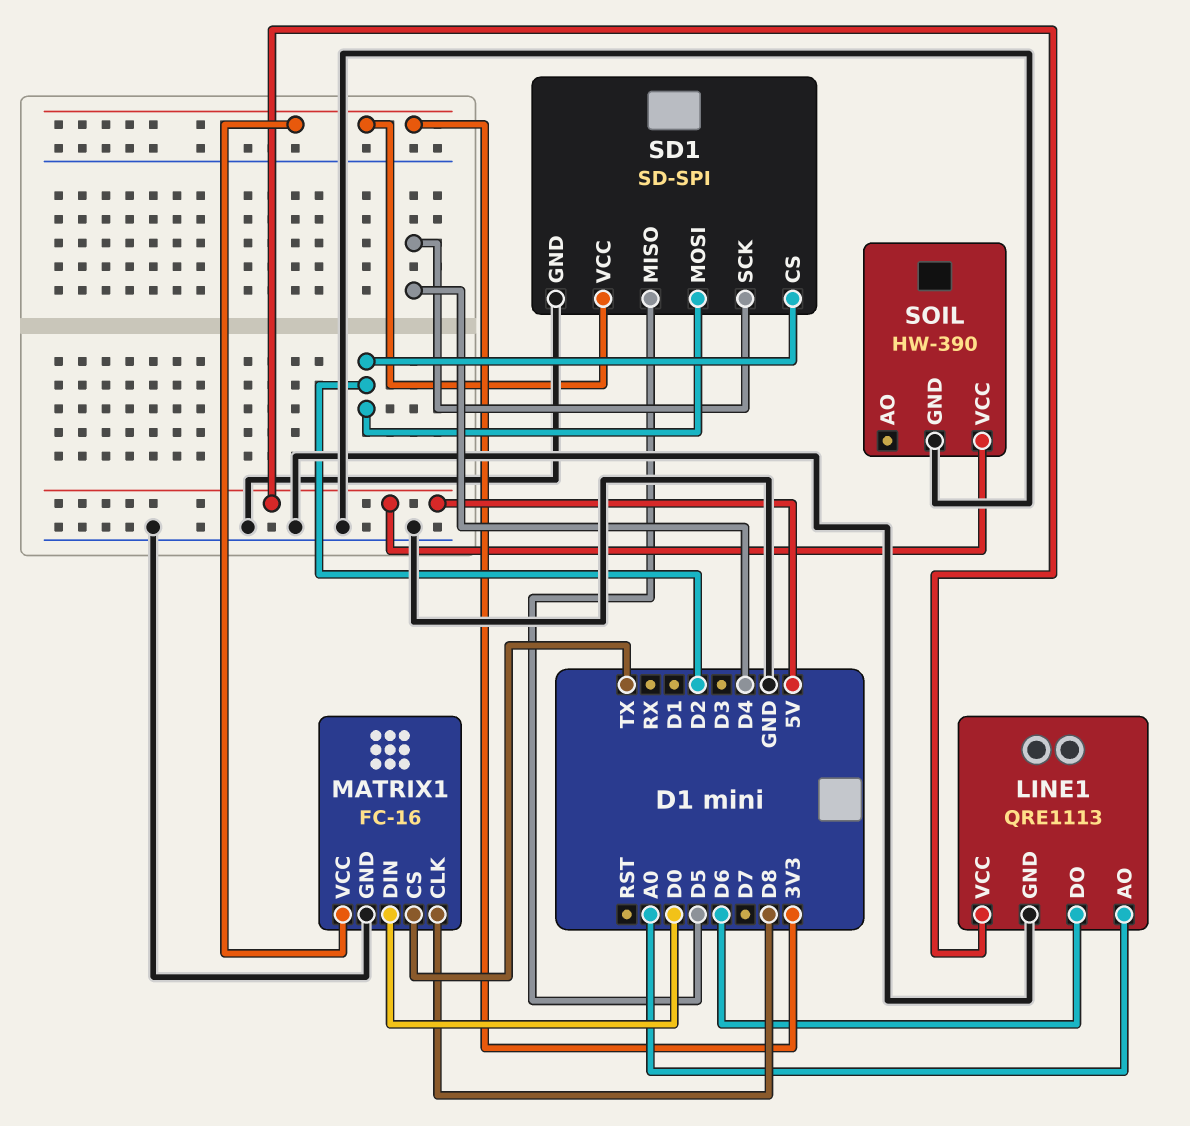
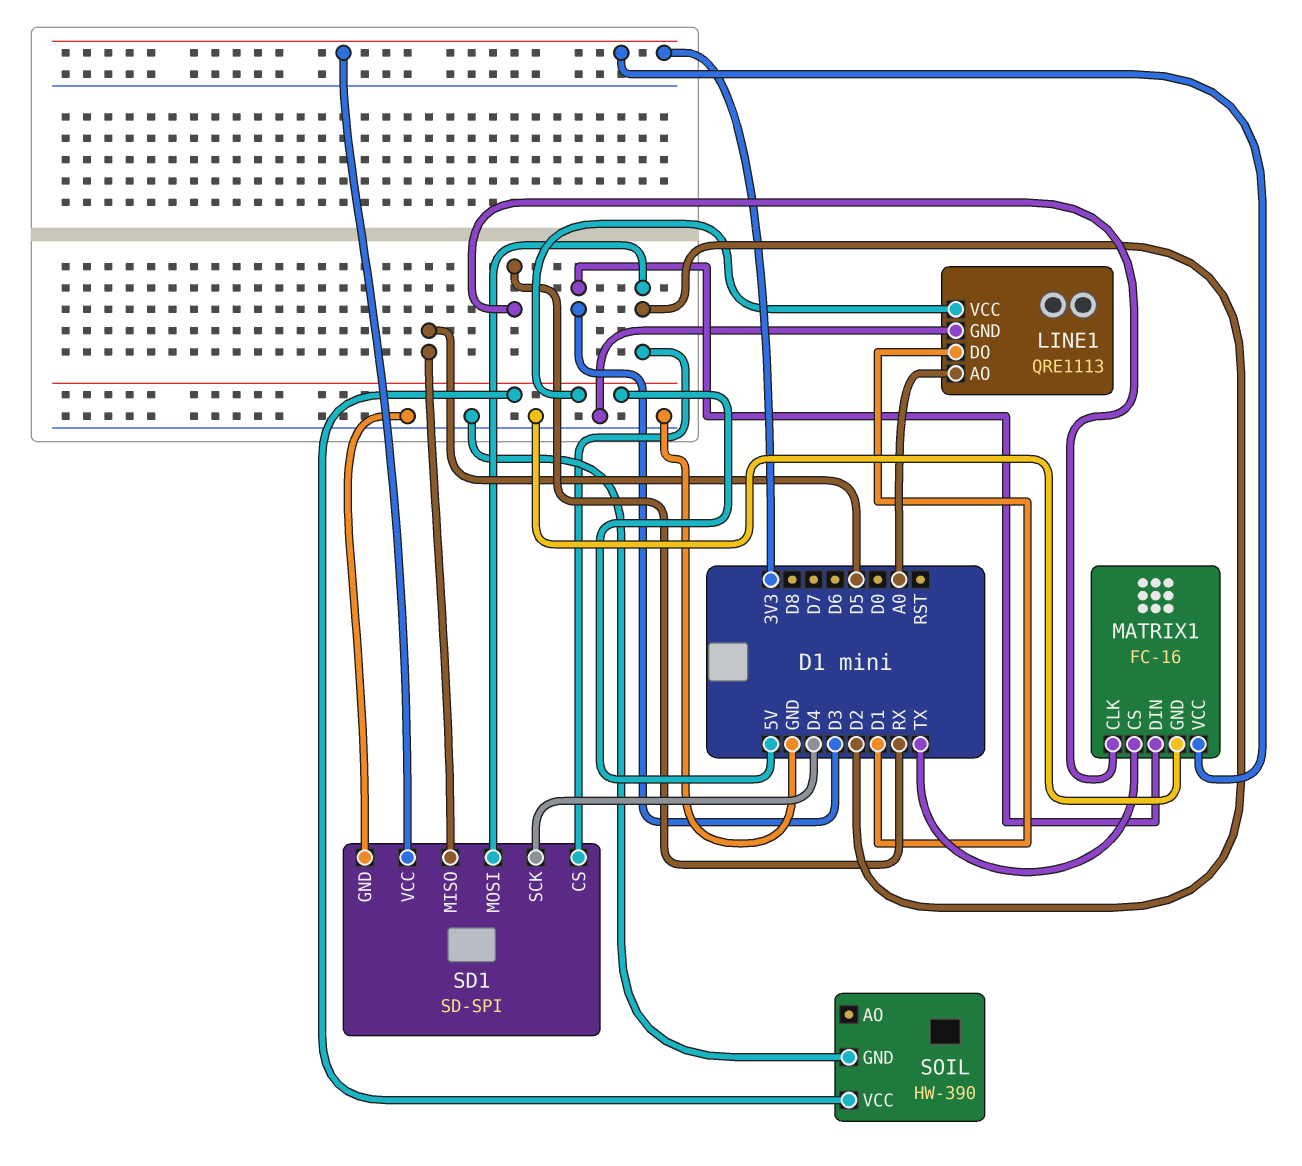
LINE1 pin DO: D6 -> D1
MATRIX1 pin CLK: D8 -> RX
MATRIX1 pin DIN: D0 -> D3

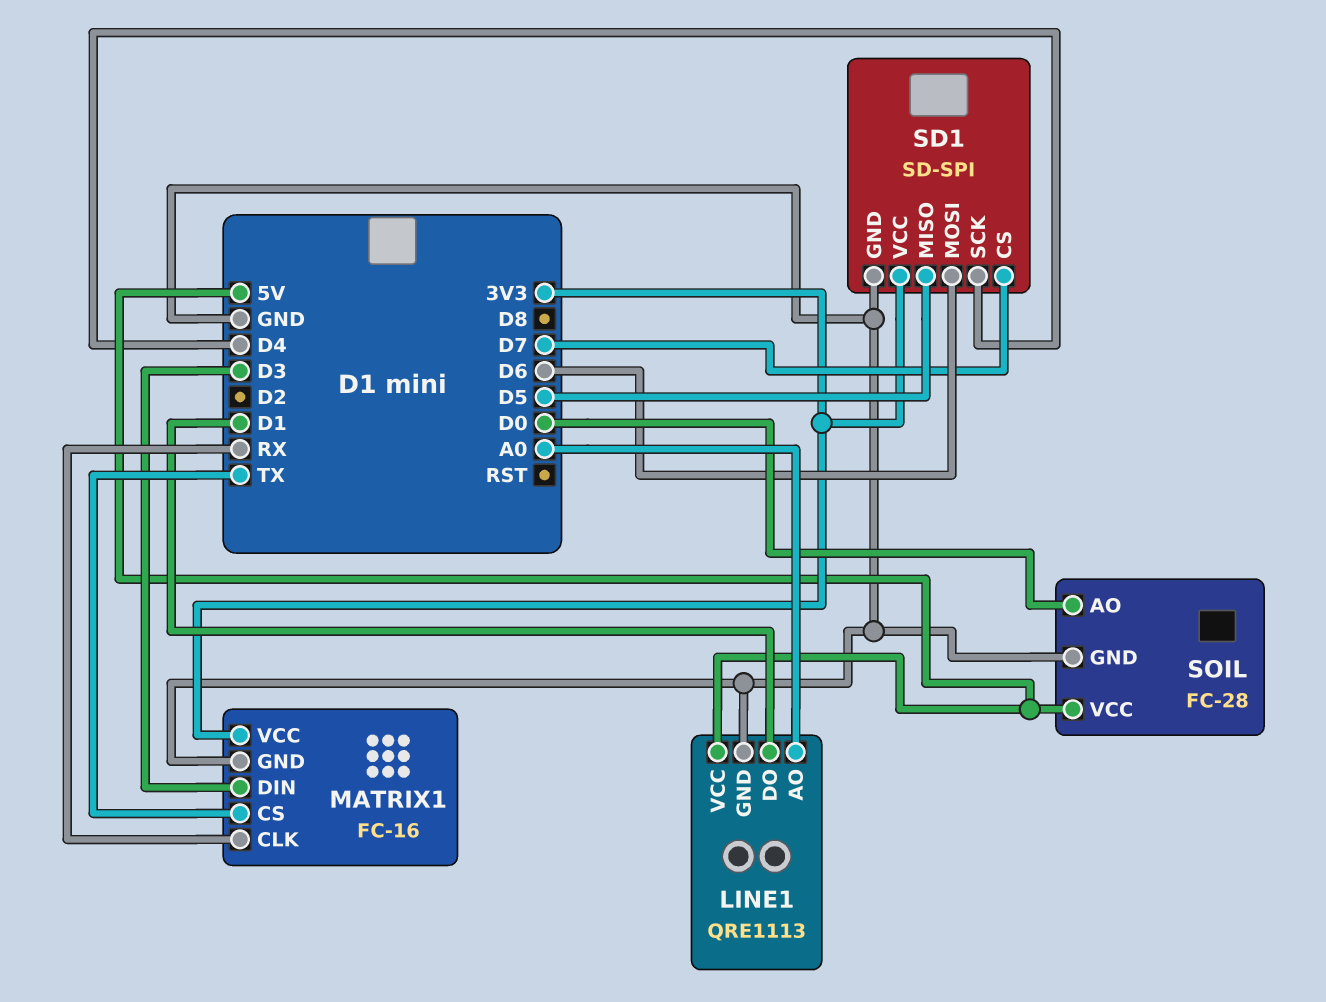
SD1 pin CS: D2 -> D7
SD1 pin MOSI: D2 -> D6
SOIL: HW-390 -> FC-28
SOIL pin AO: none -> D0

